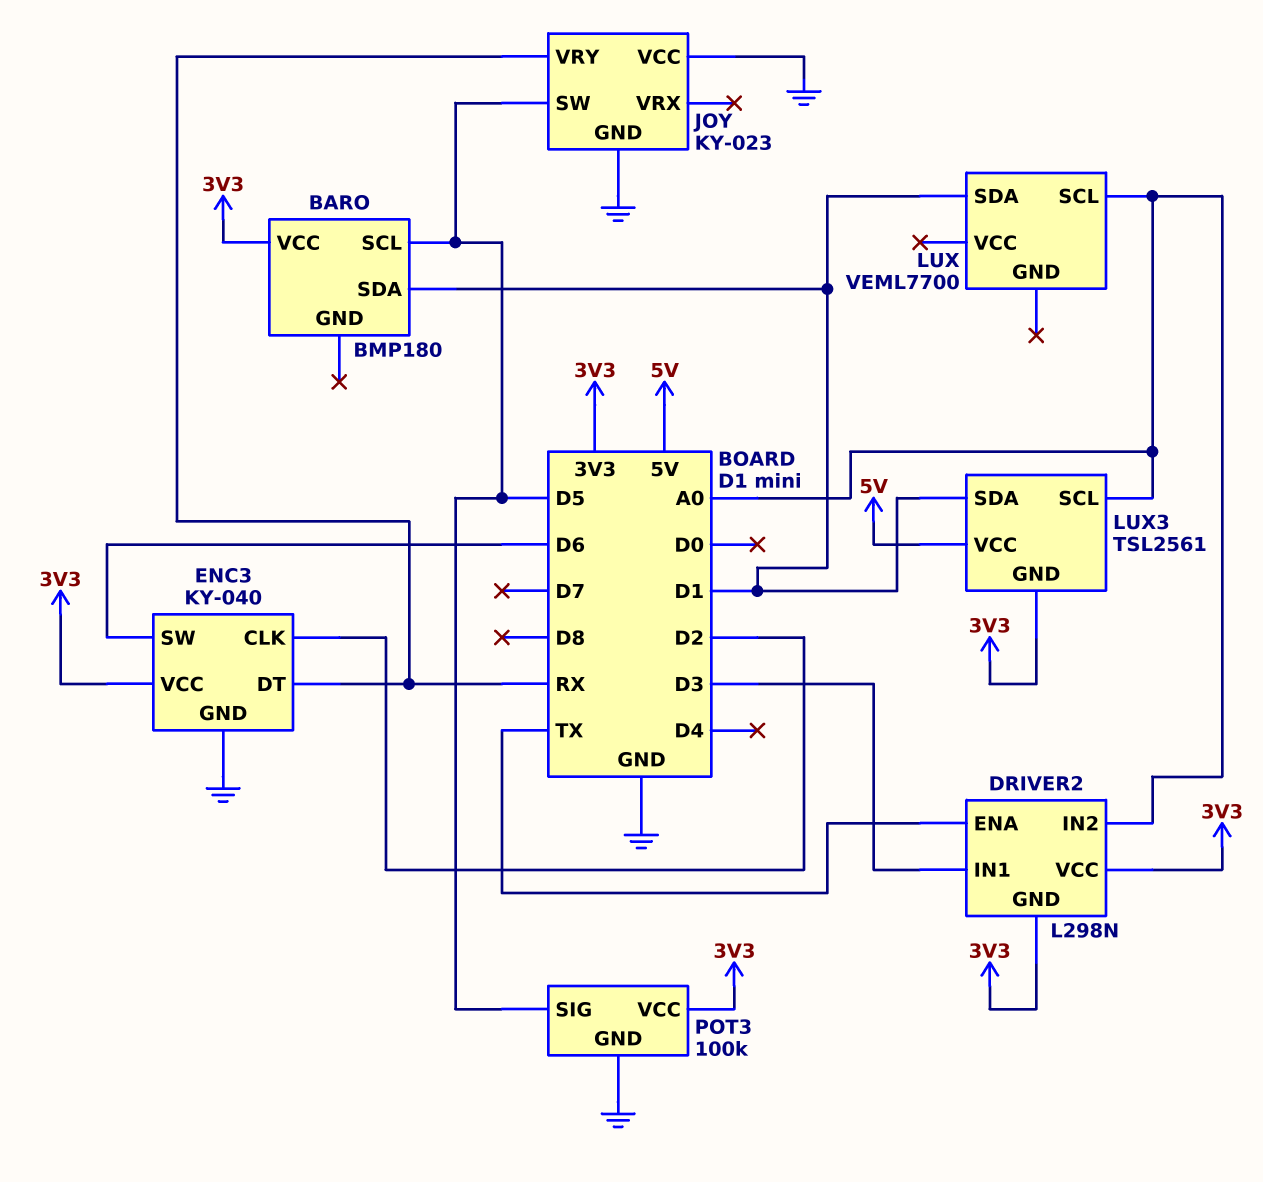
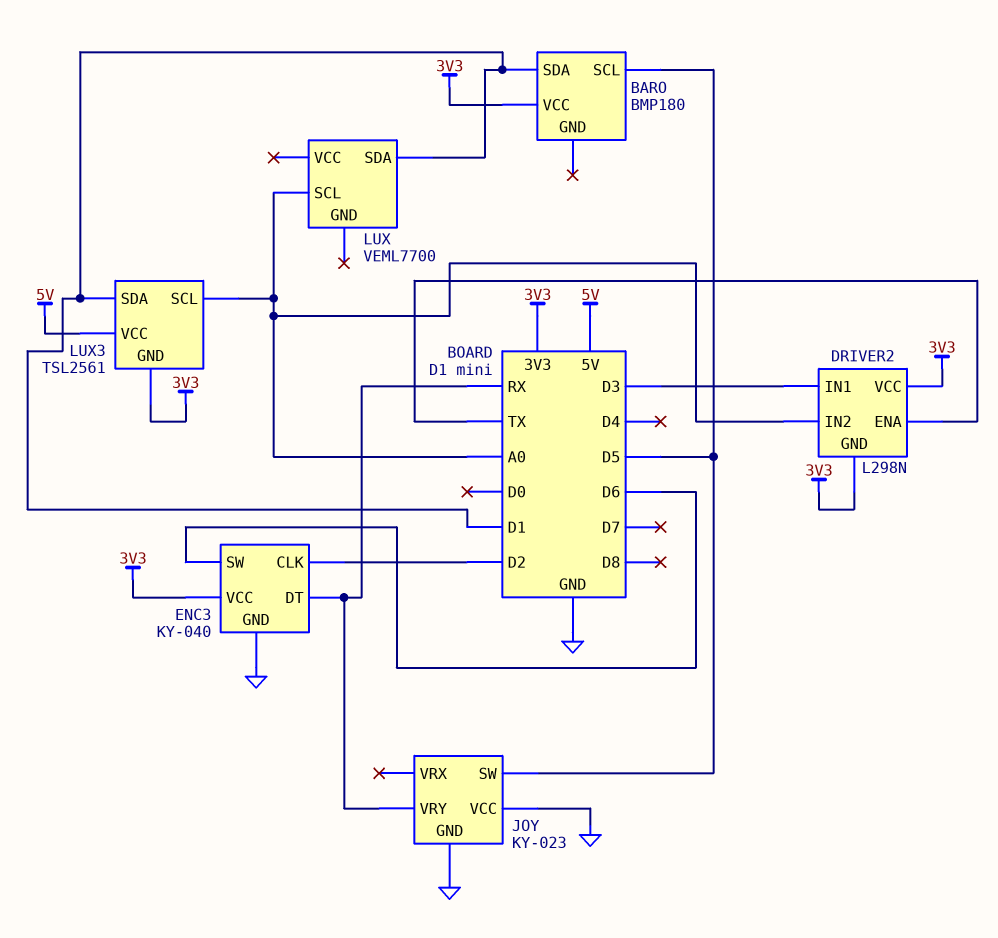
POT3: 100k -> none
POT3 pin GND: GND -> none
POT3 pin SIG: D5 -> none
POT3 pin VCC: 3V3 -> none

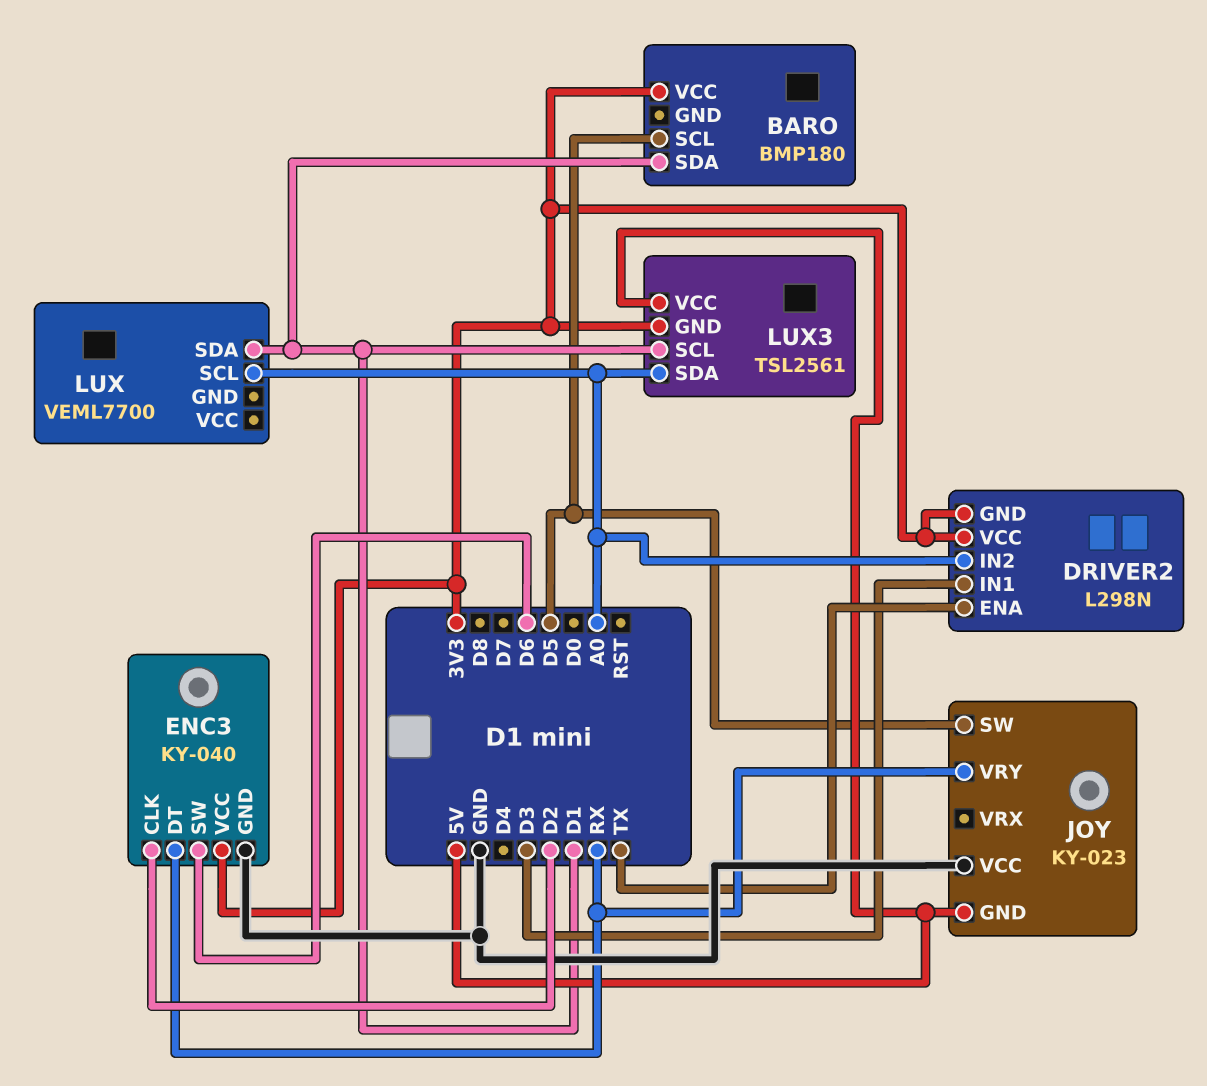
JOY pin GND: GND -> 5V
LUX3 pin SCL: A0 -> D1
LUX3 pin SDA: D1 -> A0

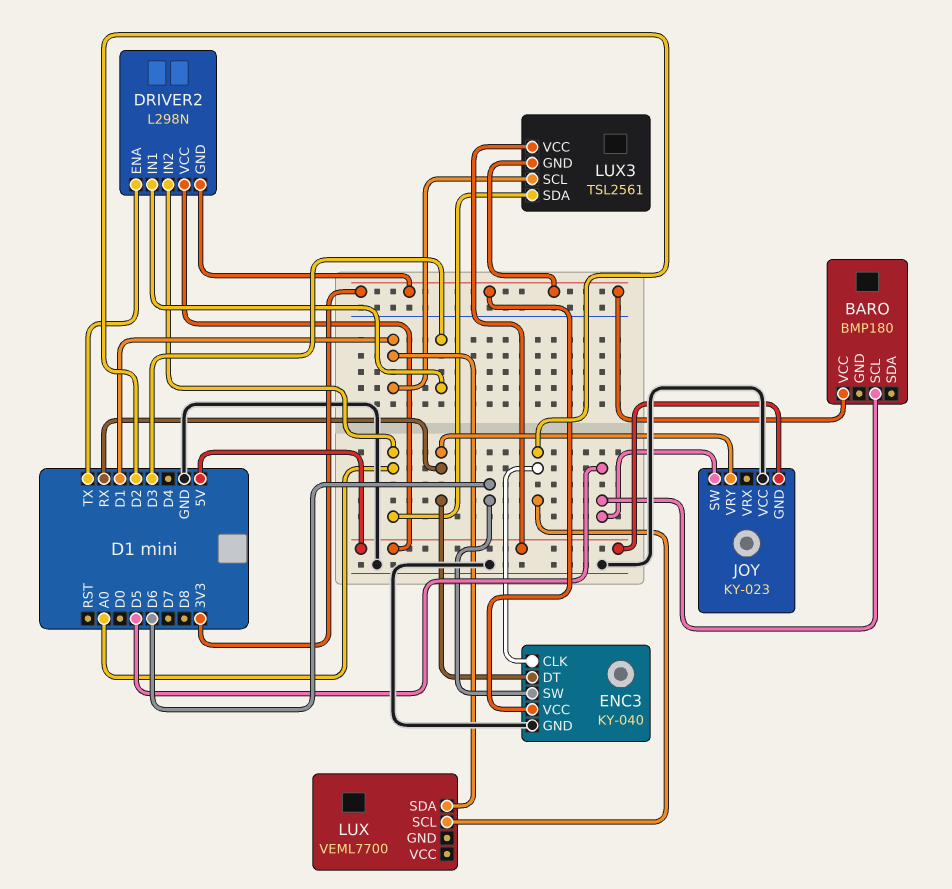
BARO pin SDA: D1 -> none
DRIVER2 pin VCC: 3V3 -> 5V
LUX pin SCL: A0 -> D2

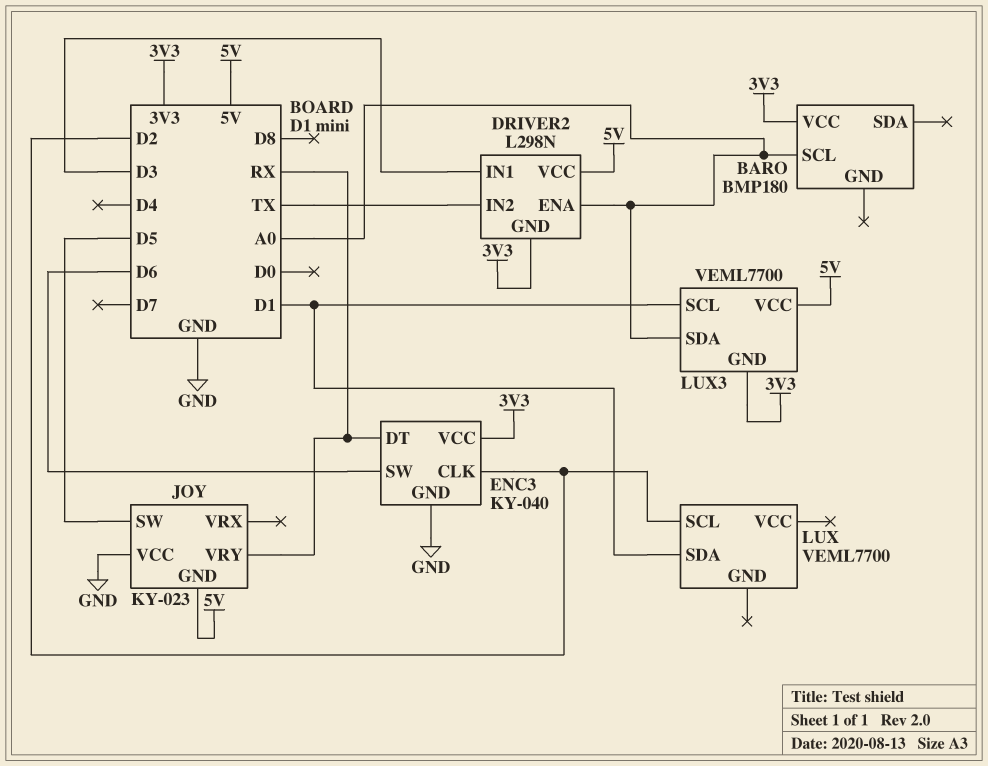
BARO pin SCL: D5 -> A0
DRIVER2 pin ENA: TX -> A0
DRIVER2 pin IN2: A0 -> TX
LUX3: TSL2561 -> VEML7700

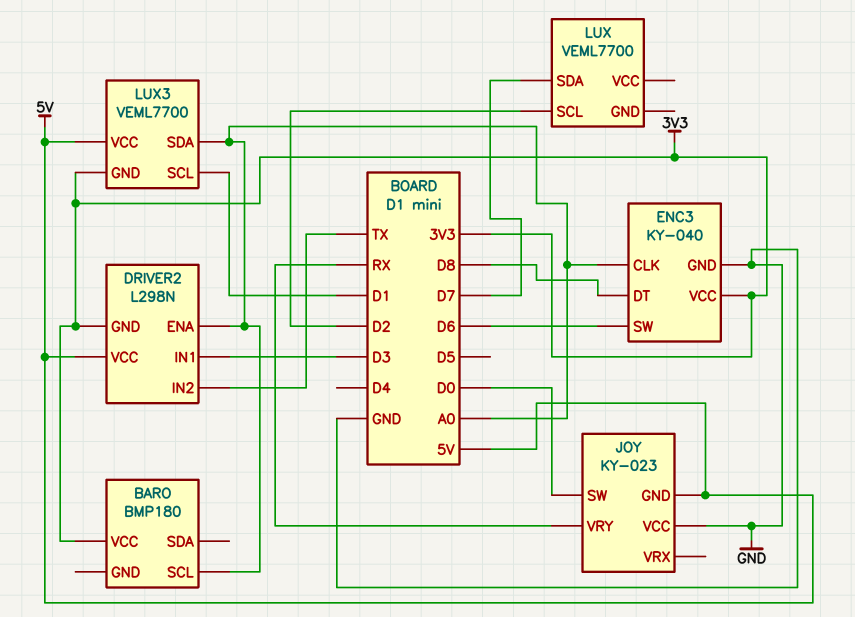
ENC3 pin CLK: D2 -> A0
ENC3 pin DT: RX -> D8
JOY pin SW: D5 -> D0
LUX pin SDA: D1 -> D7

